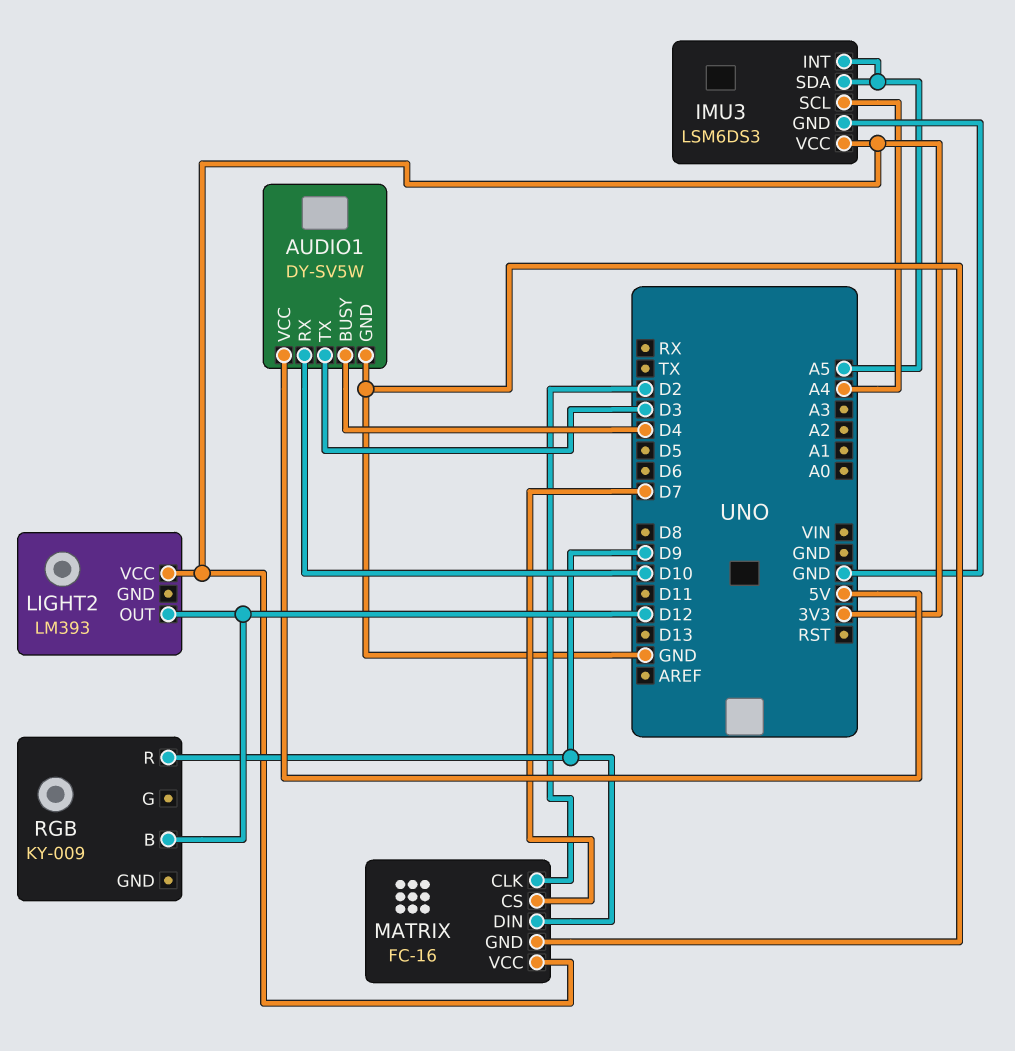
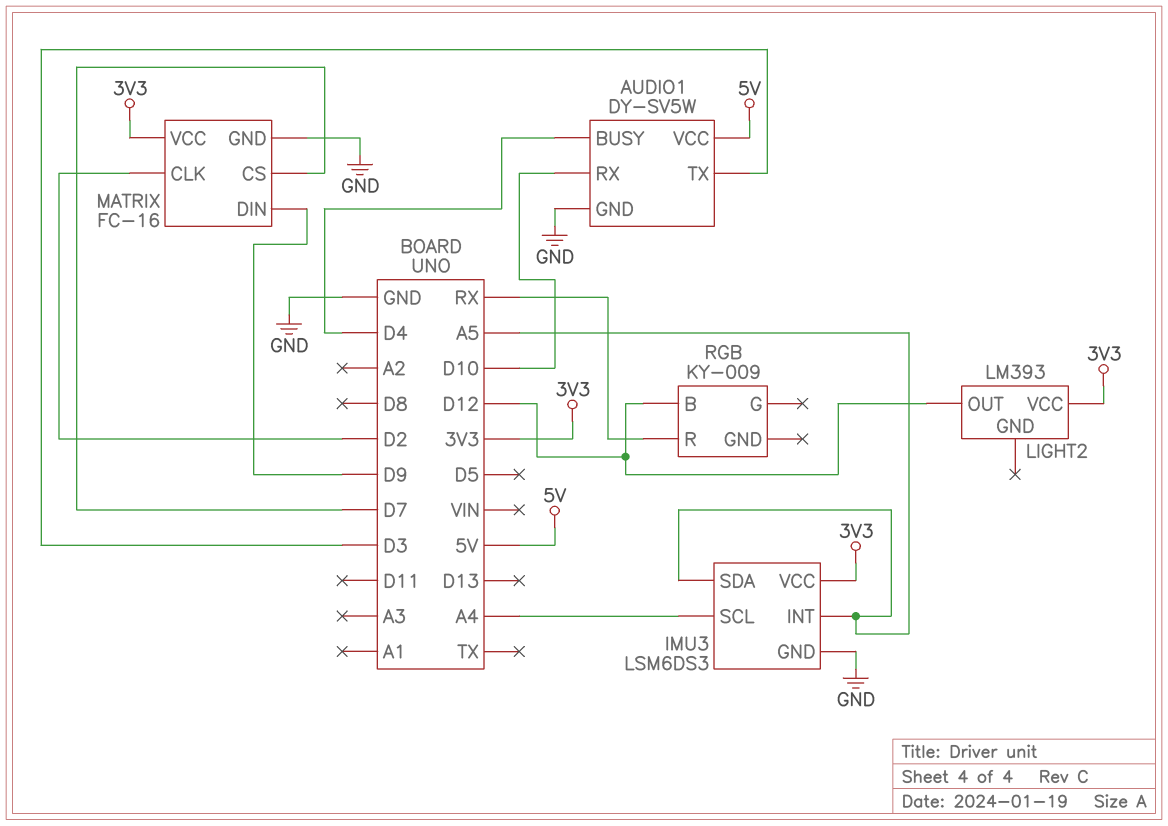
RGB pin R: D9 -> RX

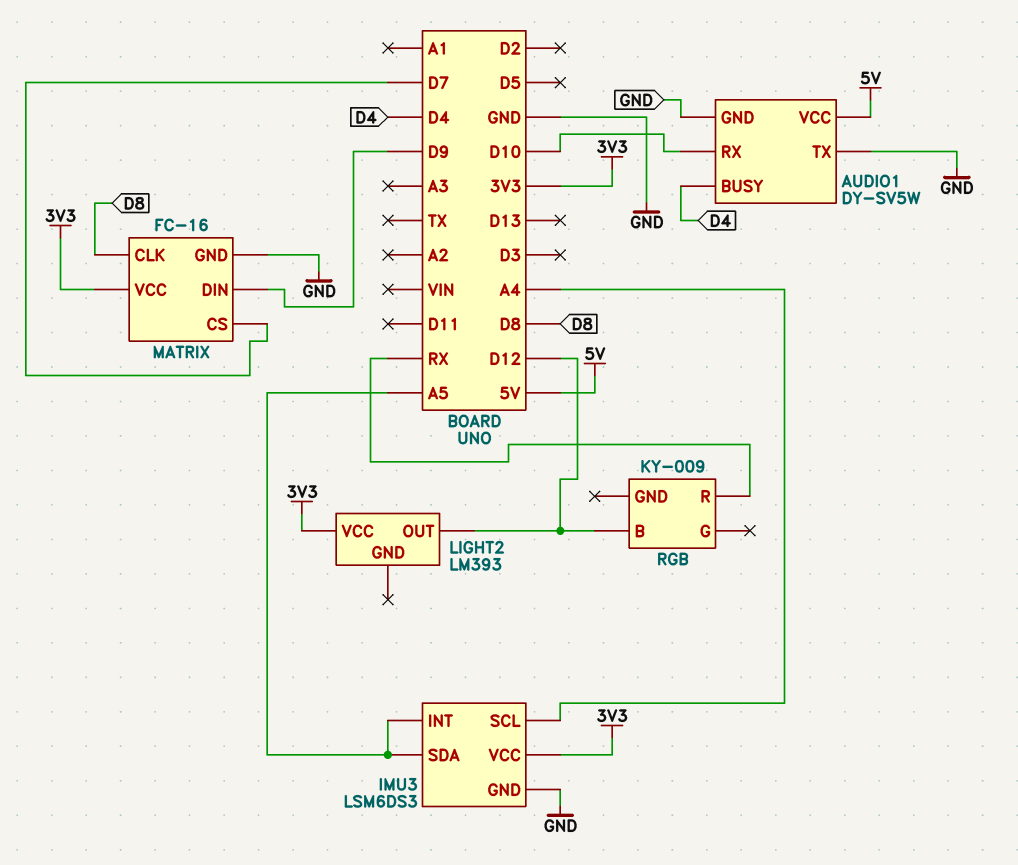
AUDIO1 pin TX: D3 -> GND
MATRIX pin CLK: D2 -> D8

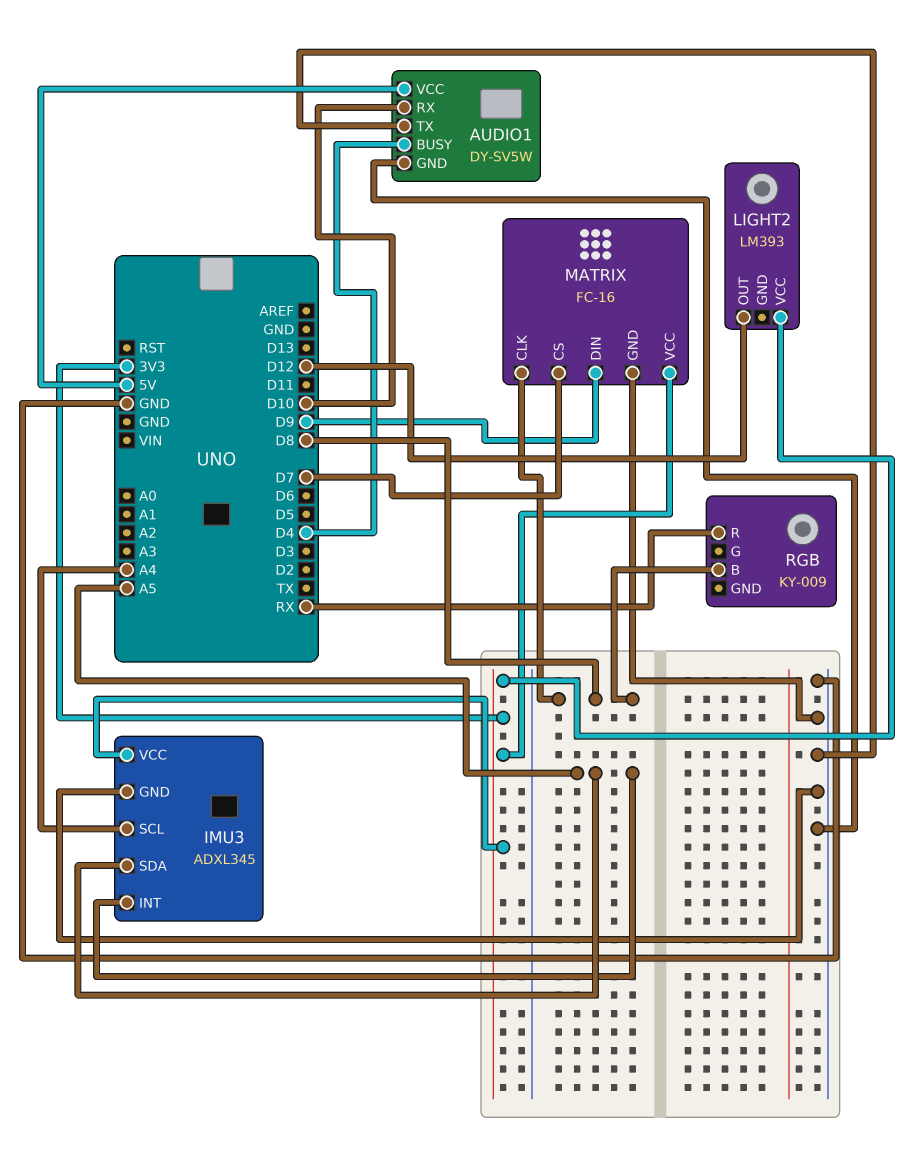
IMU3: LSM6DS3 -> ADXL345
RGB pin B: D12 -> D8

